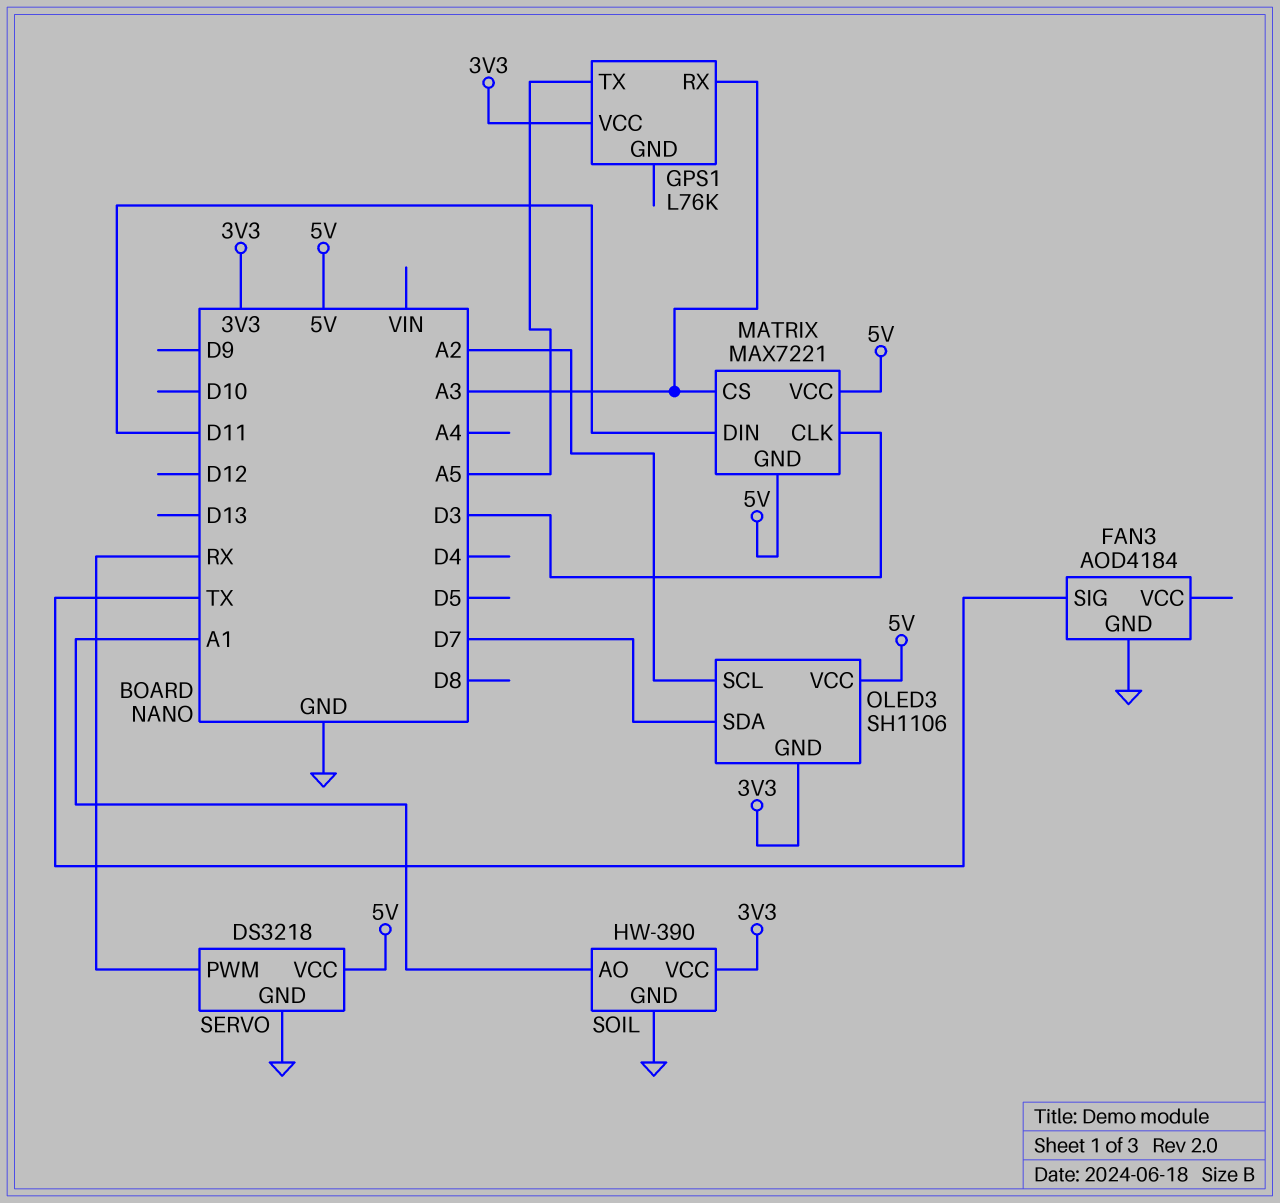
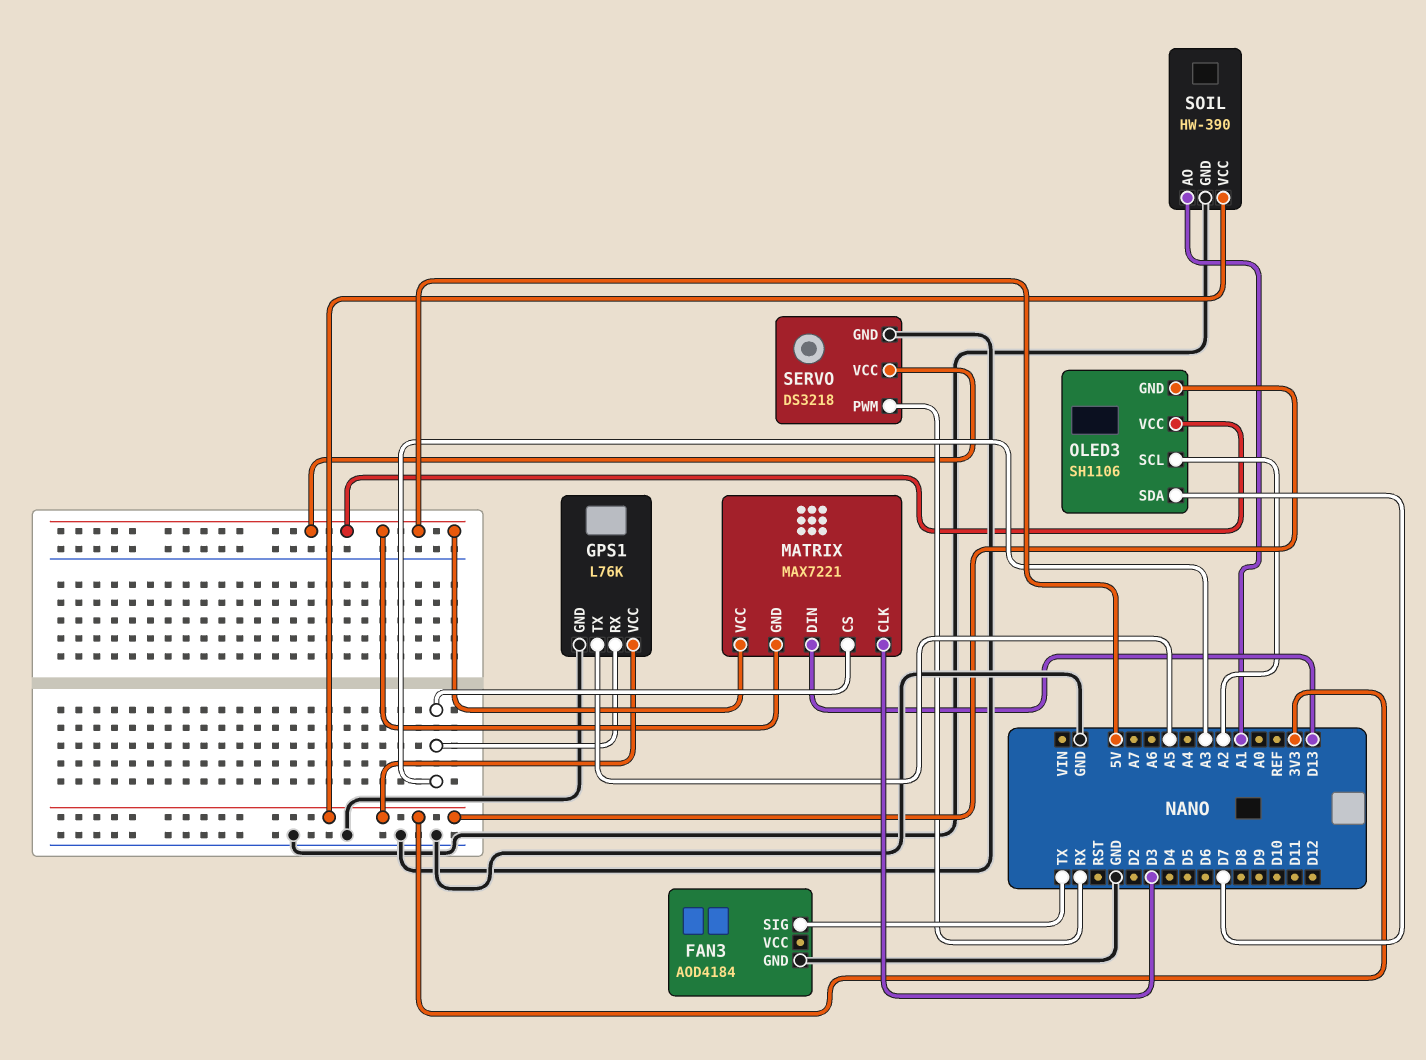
GPS1 pin GND: none -> GND
MATRIX pin DIN: D11 -> D13

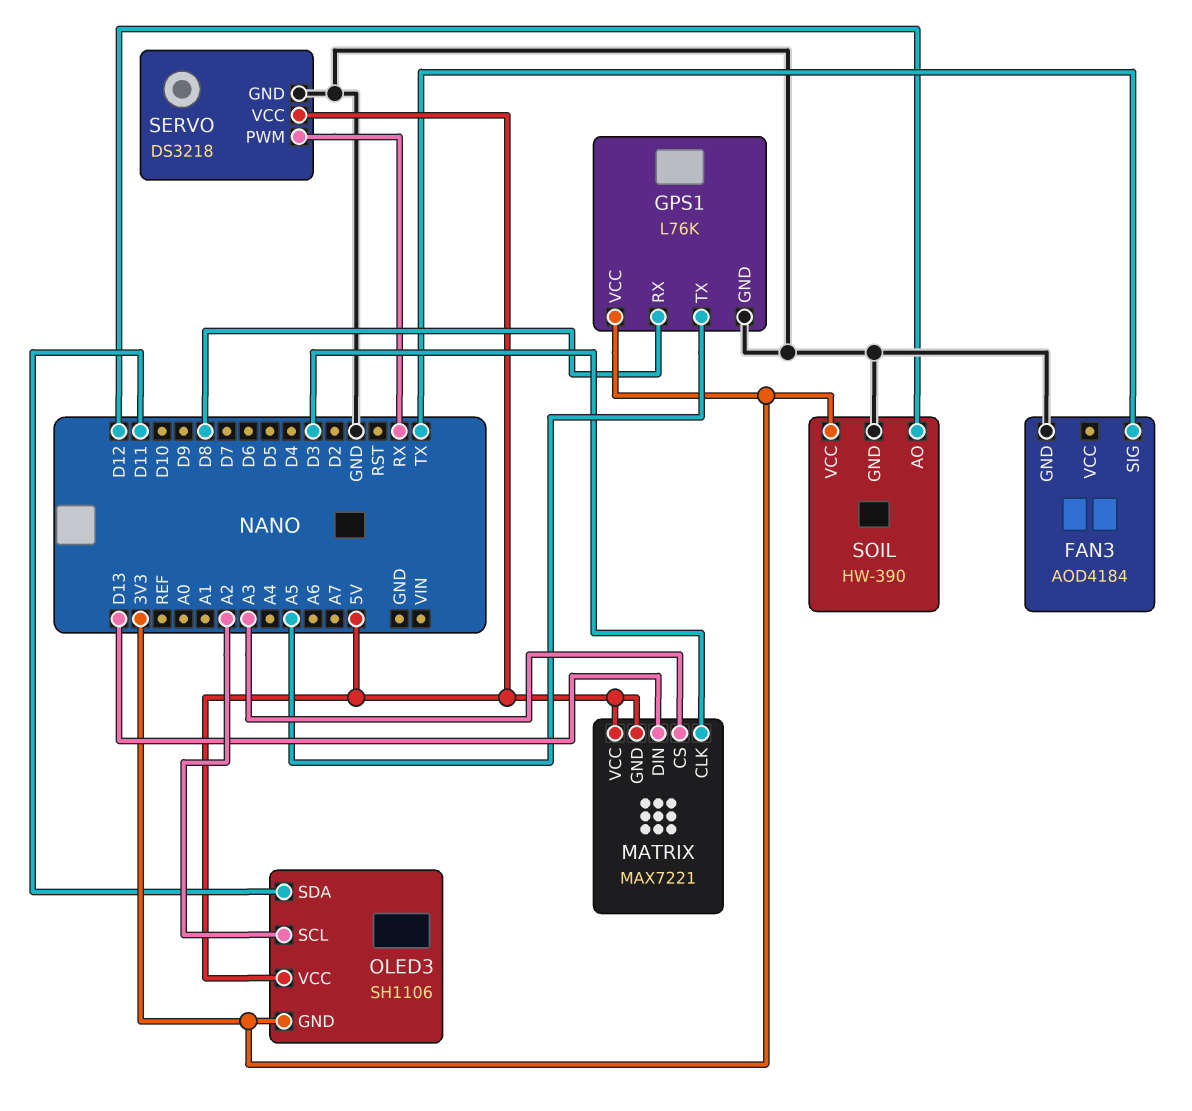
GPS1 pin RX: A3 -> D8
OLED3 pin SDA: D7 -> D11
SOIL pin AO: A1 -> D12

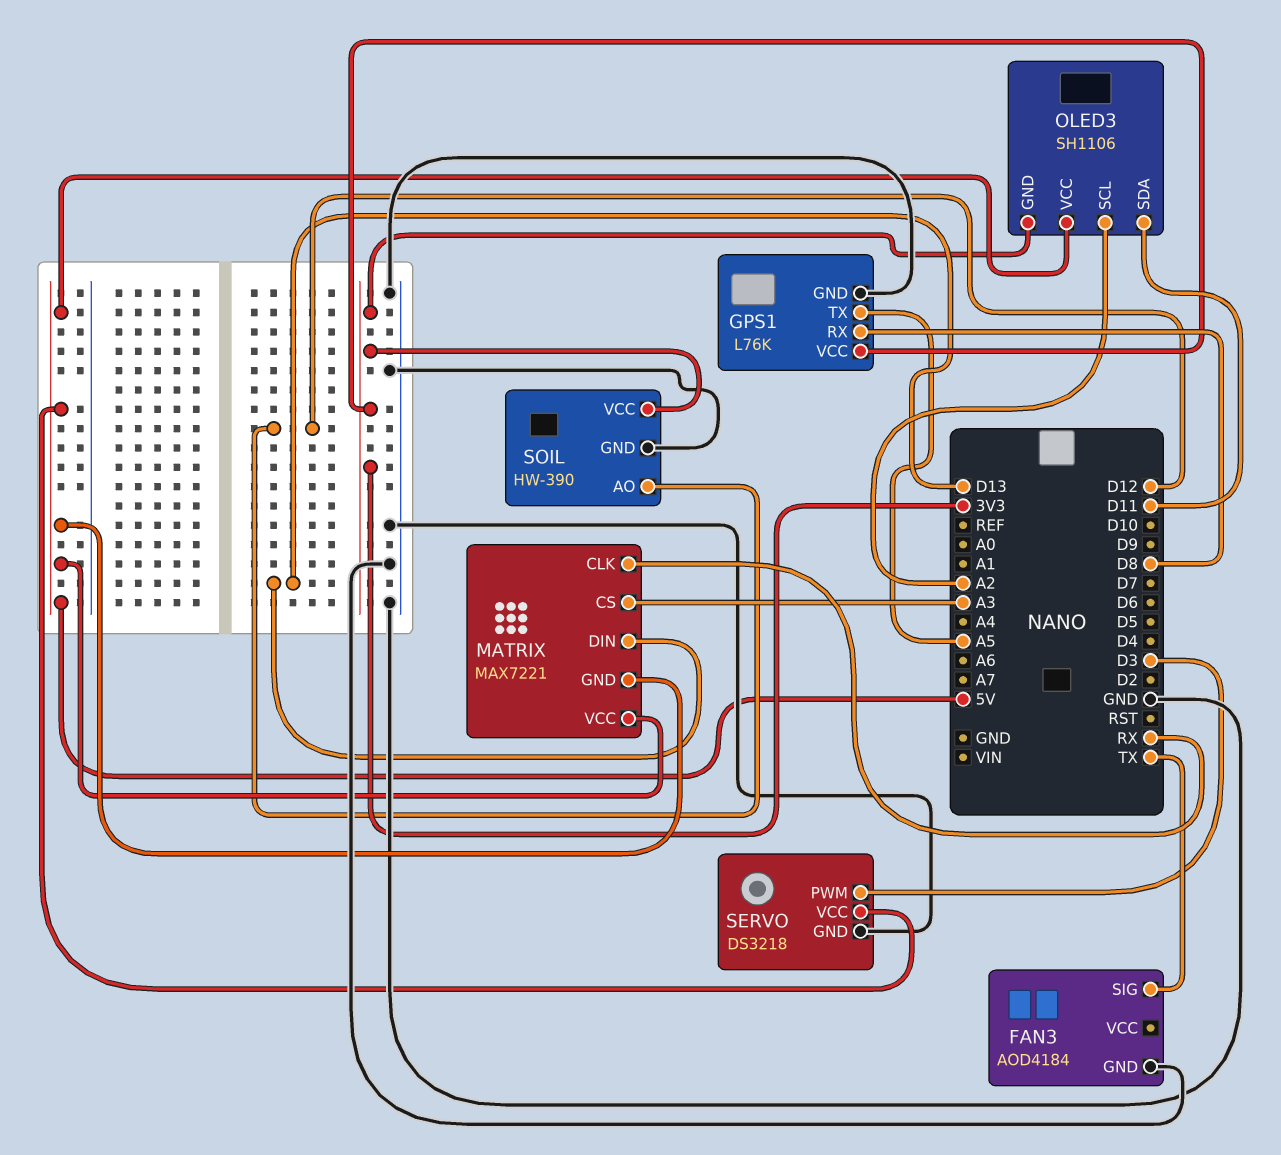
MATRIX pin CLK: D3 -> RX
SERVO pin PWM: RX -> D3

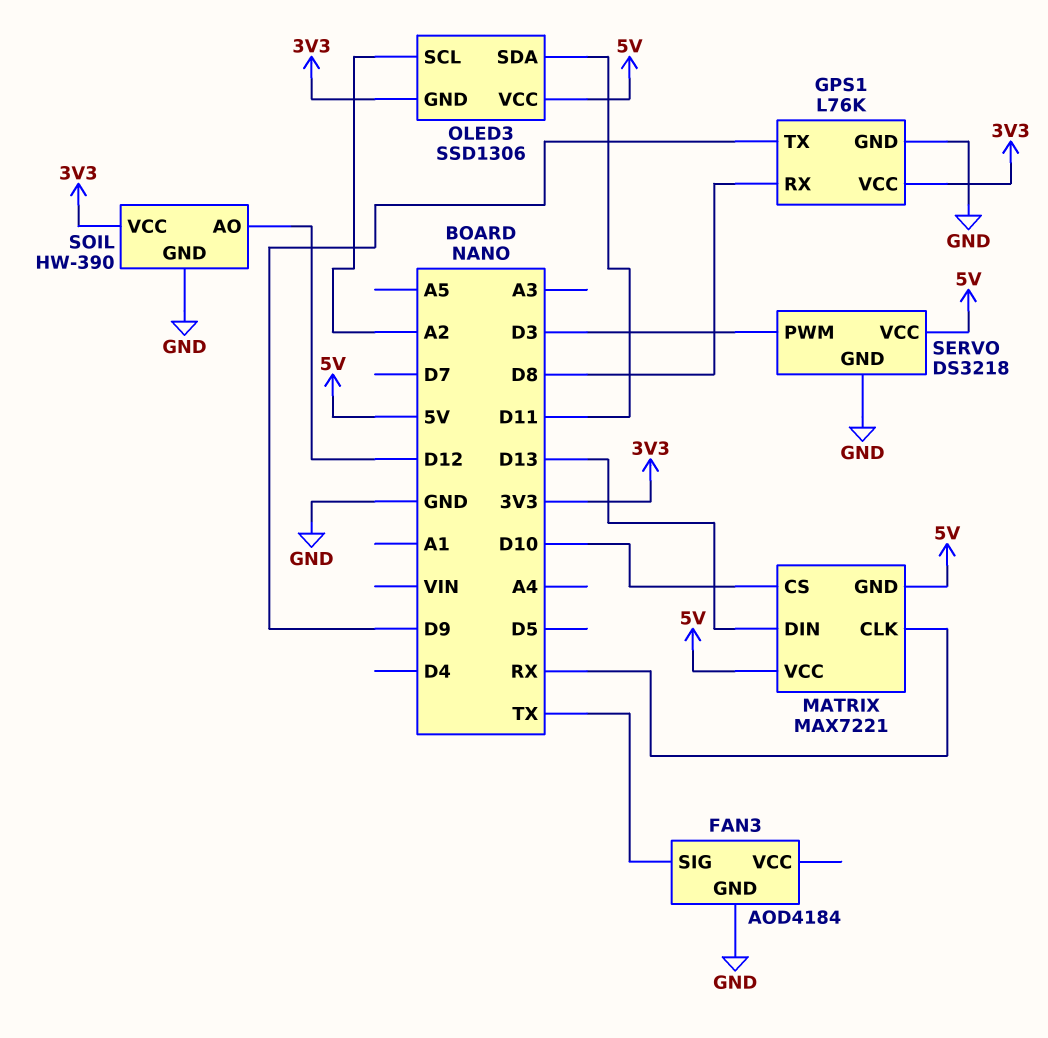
GPS1 pin TX: A5 -> D9
MATRIX pin CS: A3 -> D10
OLED3: SH1106 -> SSD1306

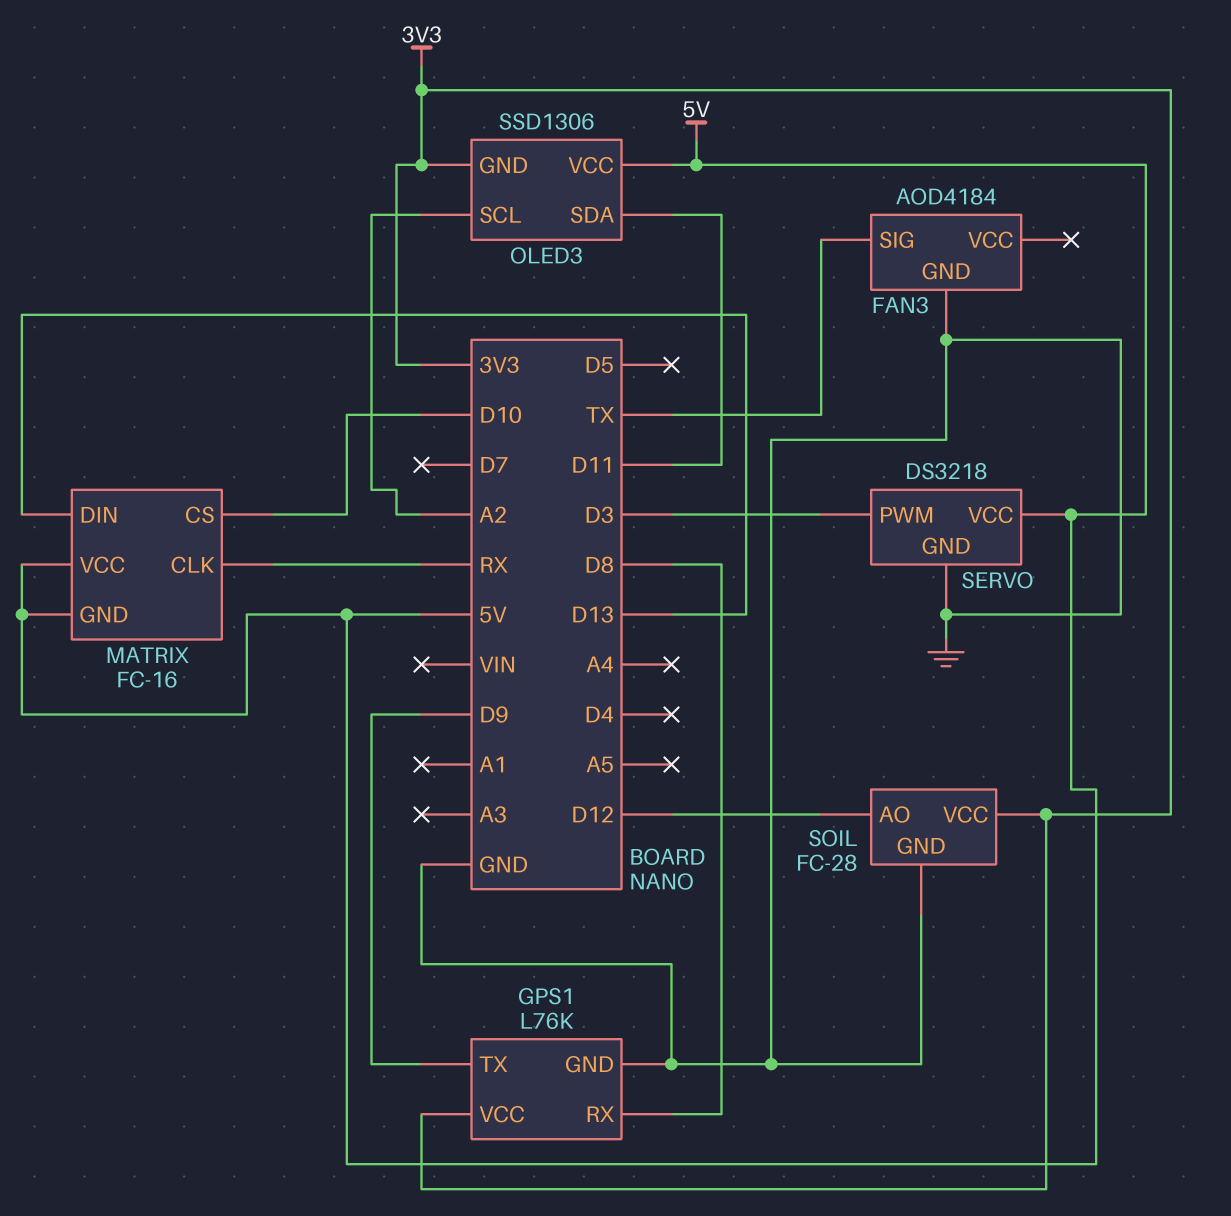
MATRIX: MAX7221 -> FC-16
SOIL: HW-390 -> FC-28

